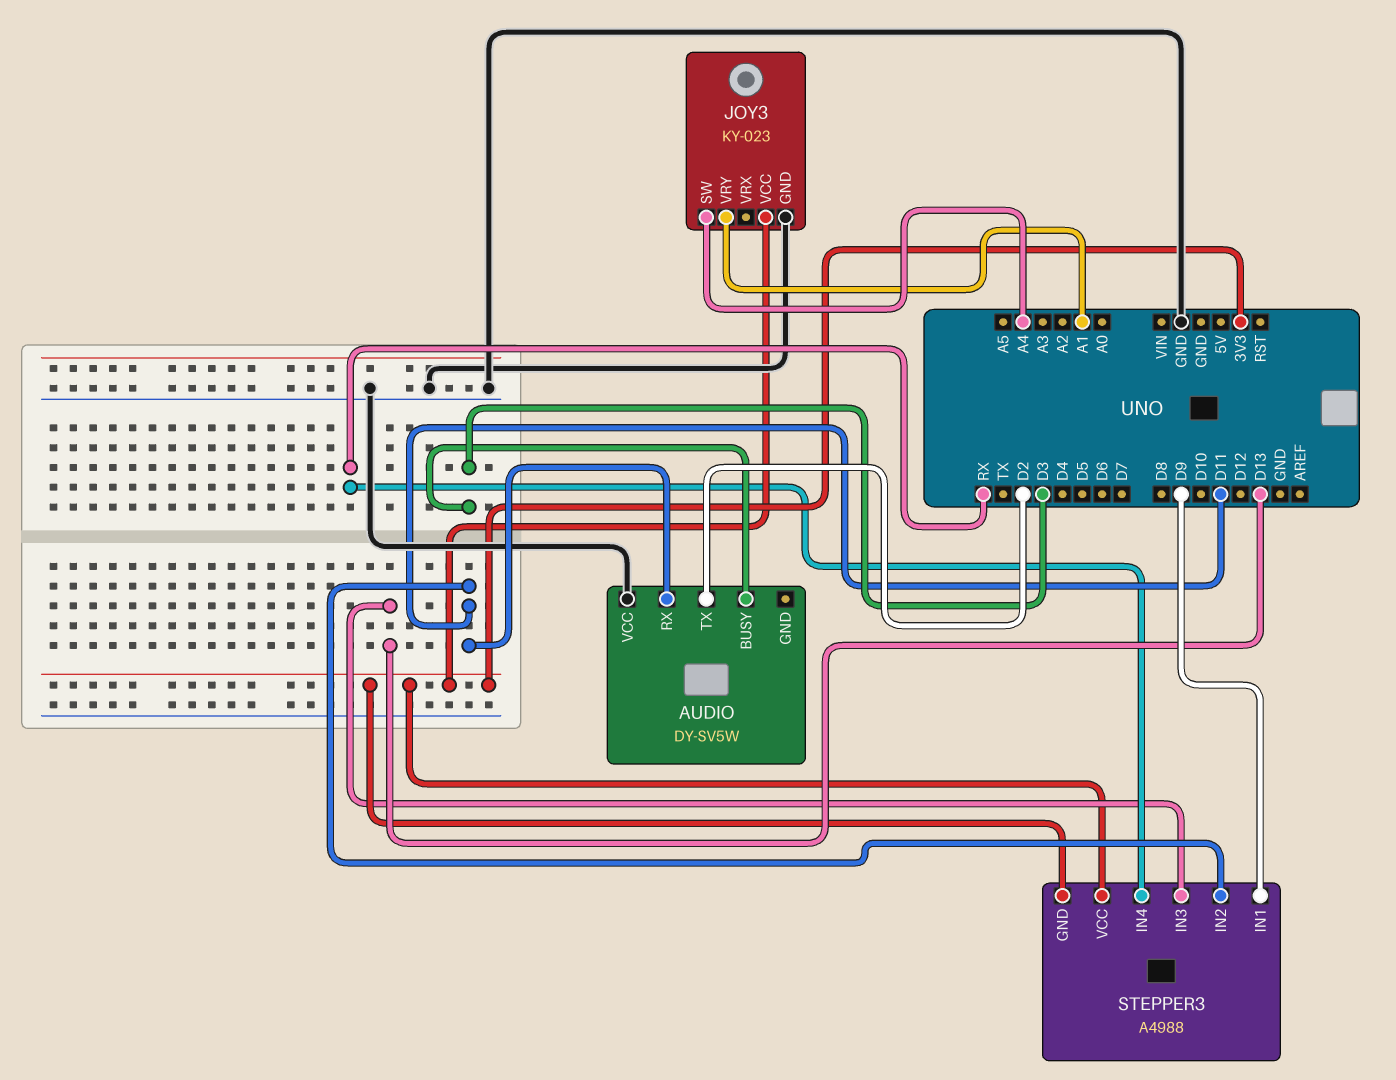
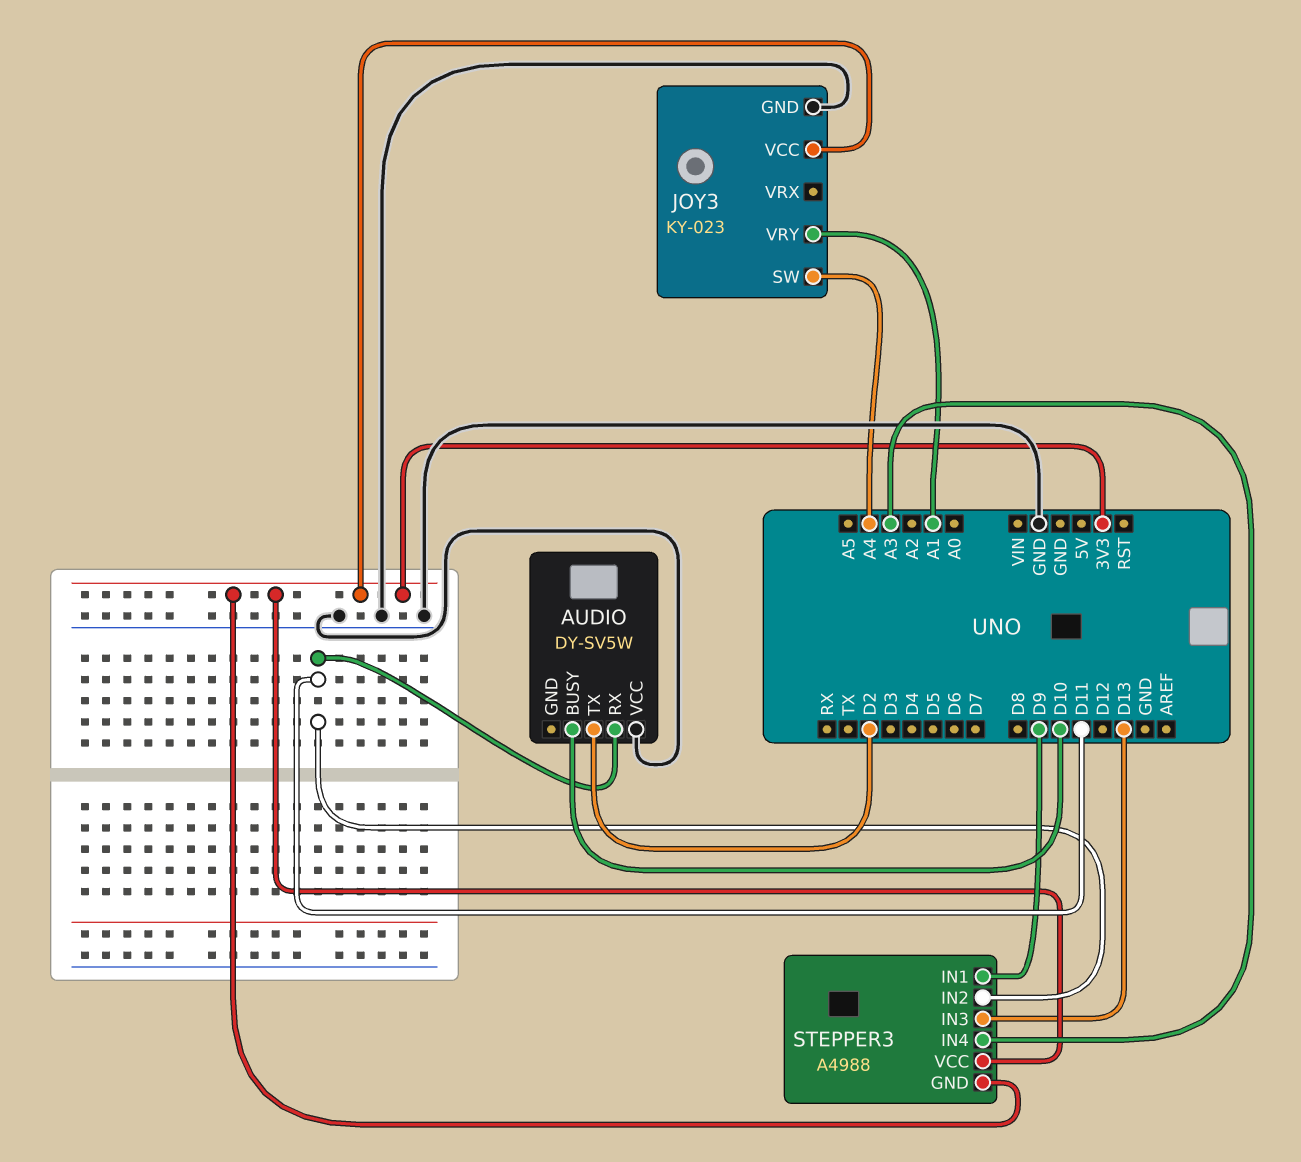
AUDIO pin BUSY: D3 -> D10
STEPPER3 pin IN4: RX -> A3

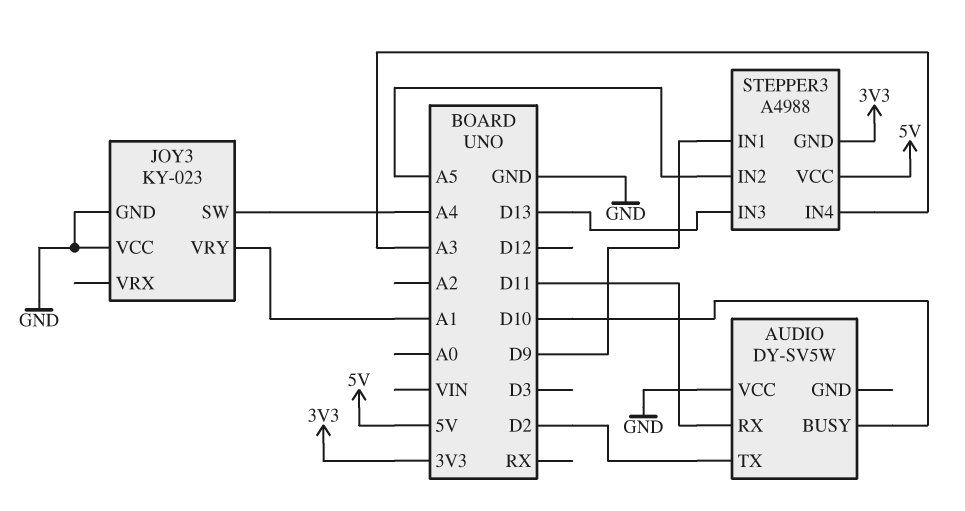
JOY3 pin VCC: 3V3 -> GND
STEPPER3 pin IN2: D11 -> A5
STEPPER3 pin VCC: 3V3 -> 5V

